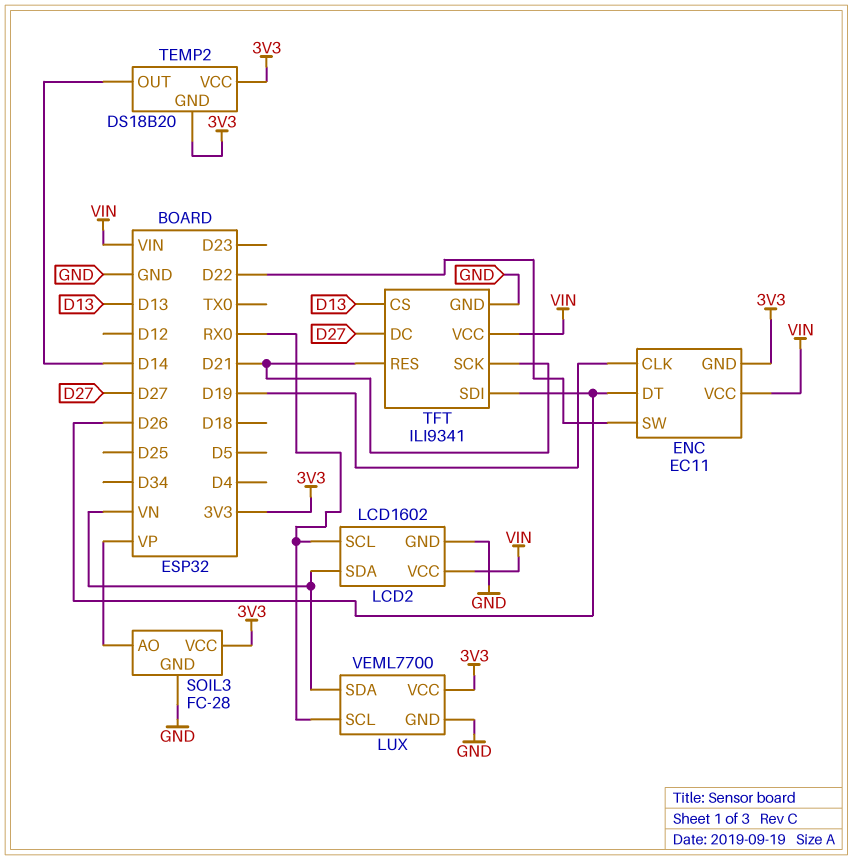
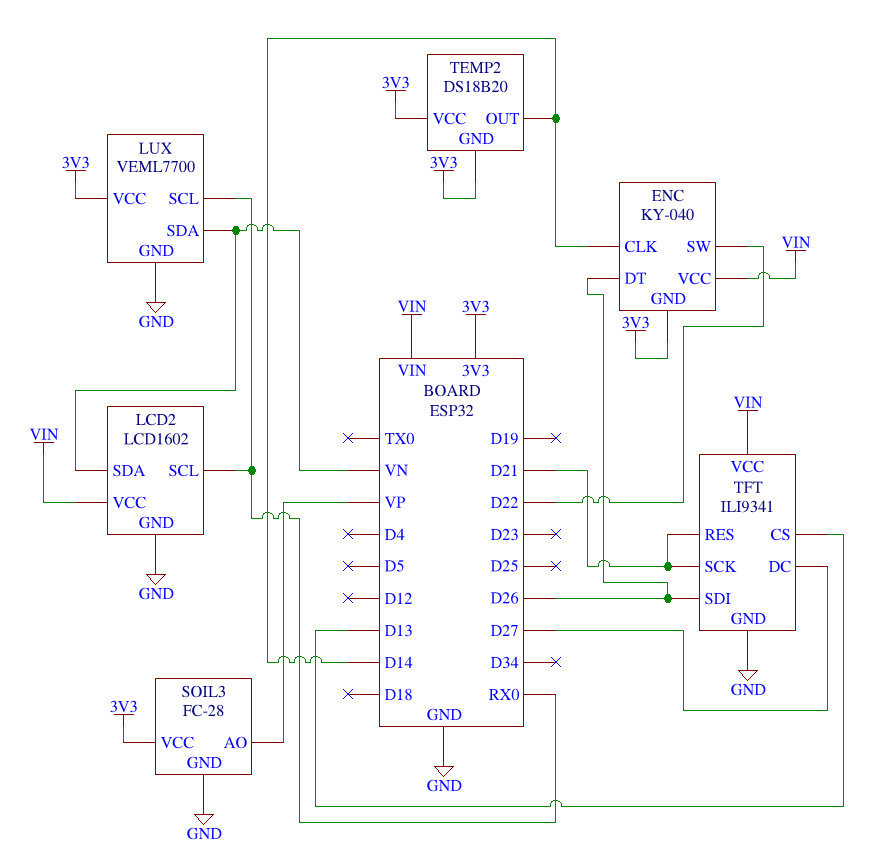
ENC: EC11 -> KY-040
ENC pin CLK: D19 -> D14

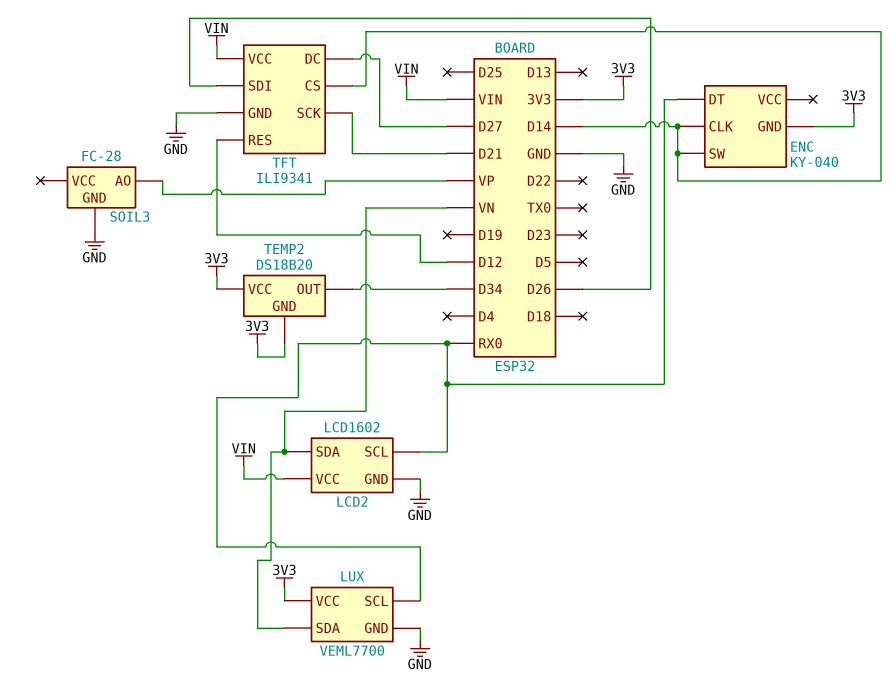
ENC pin DT: D26 -> RX0
ENC pin SW: D22 -> D14
ENC pin VCC: VIN -> none
SOIL3 pin VCC: 3V3 -> none
TEMP2 pin OUT: D14 -> D34
TFT pin CS: D13 -> D14
TFT pin RES: D21 -> D12

